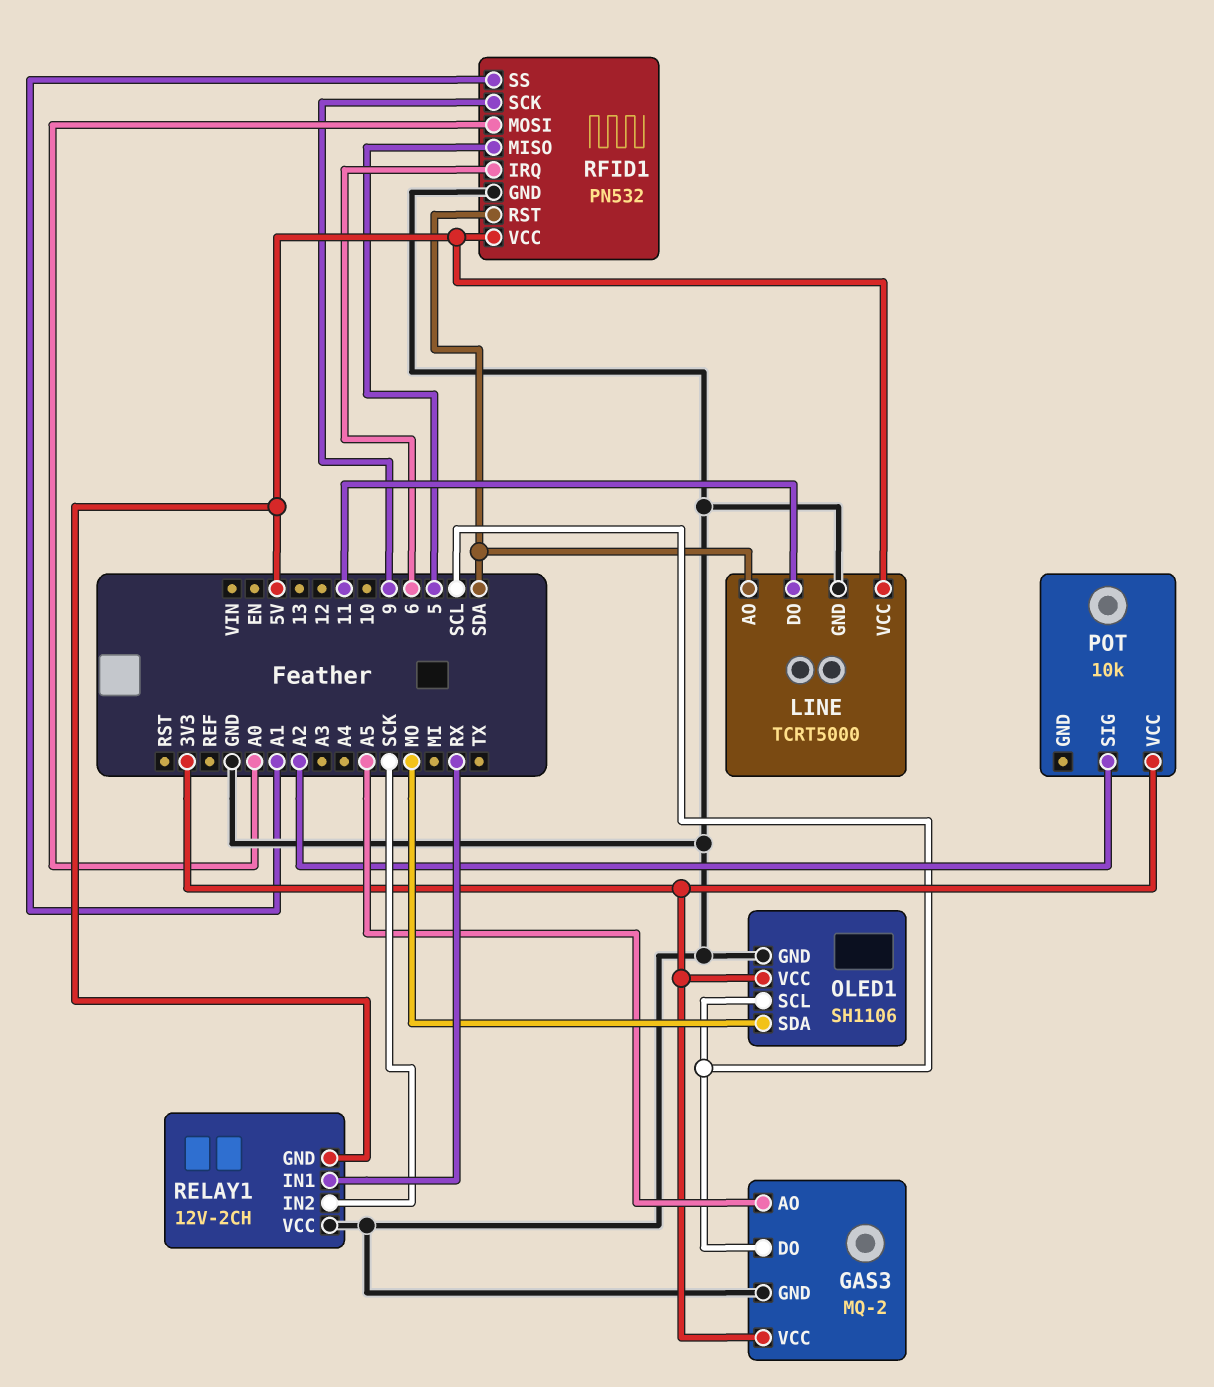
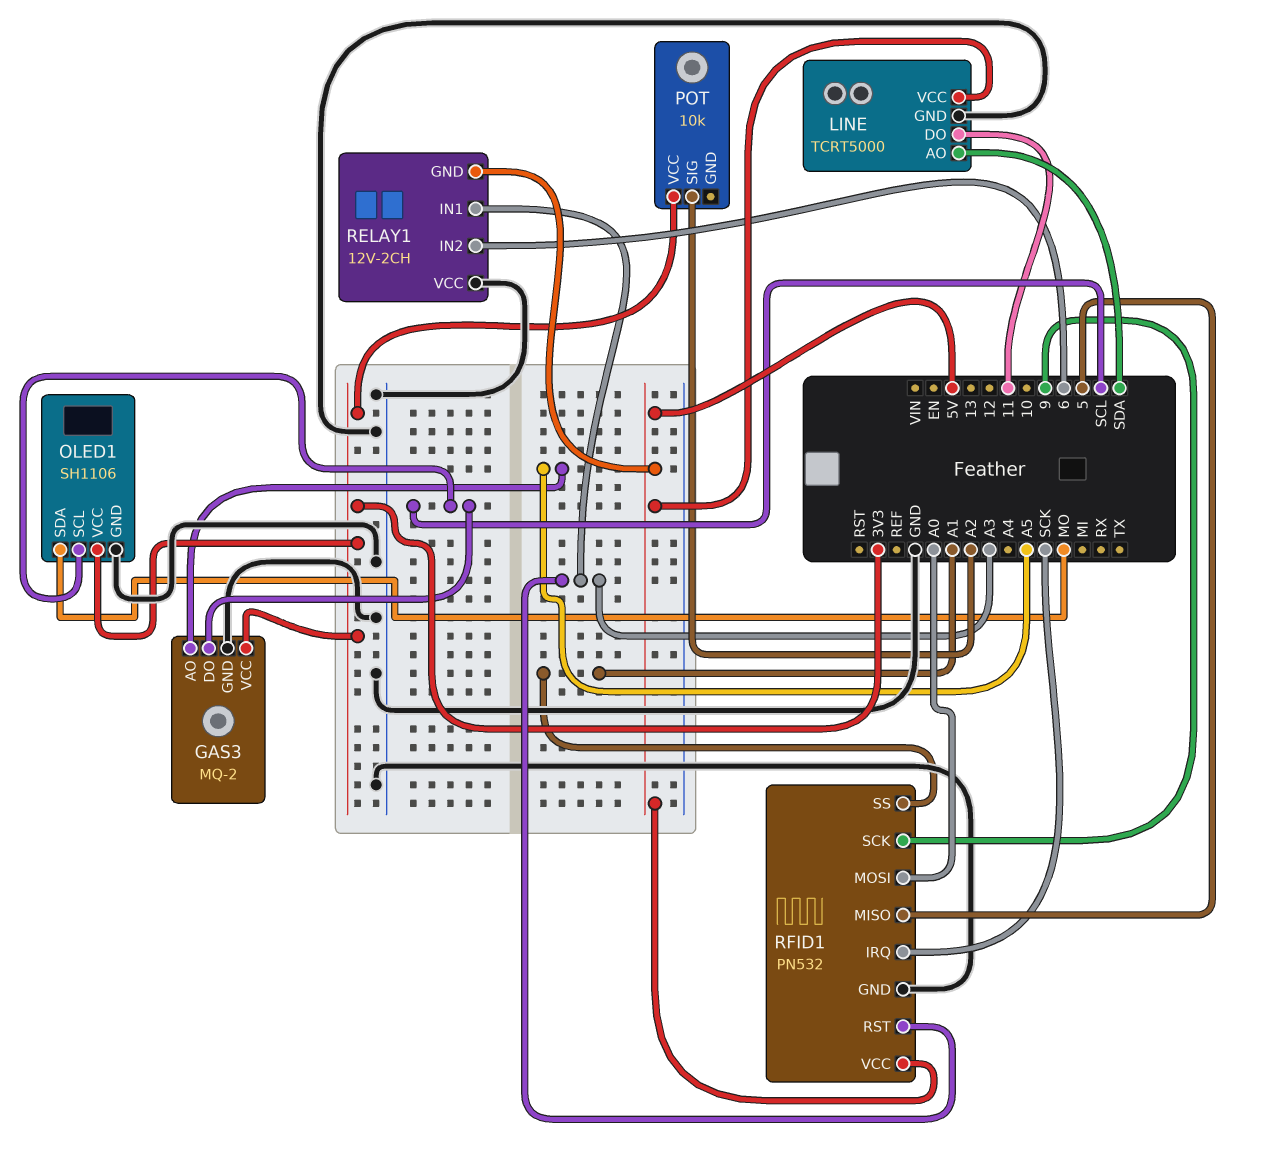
RELAY1 pin IN1: RX -> A3
RELAY1 pin IN2: SCK -> 6
RFID1 pin IRQ: 6 -> SCK
RFID1 pin RST: SDA -> A3

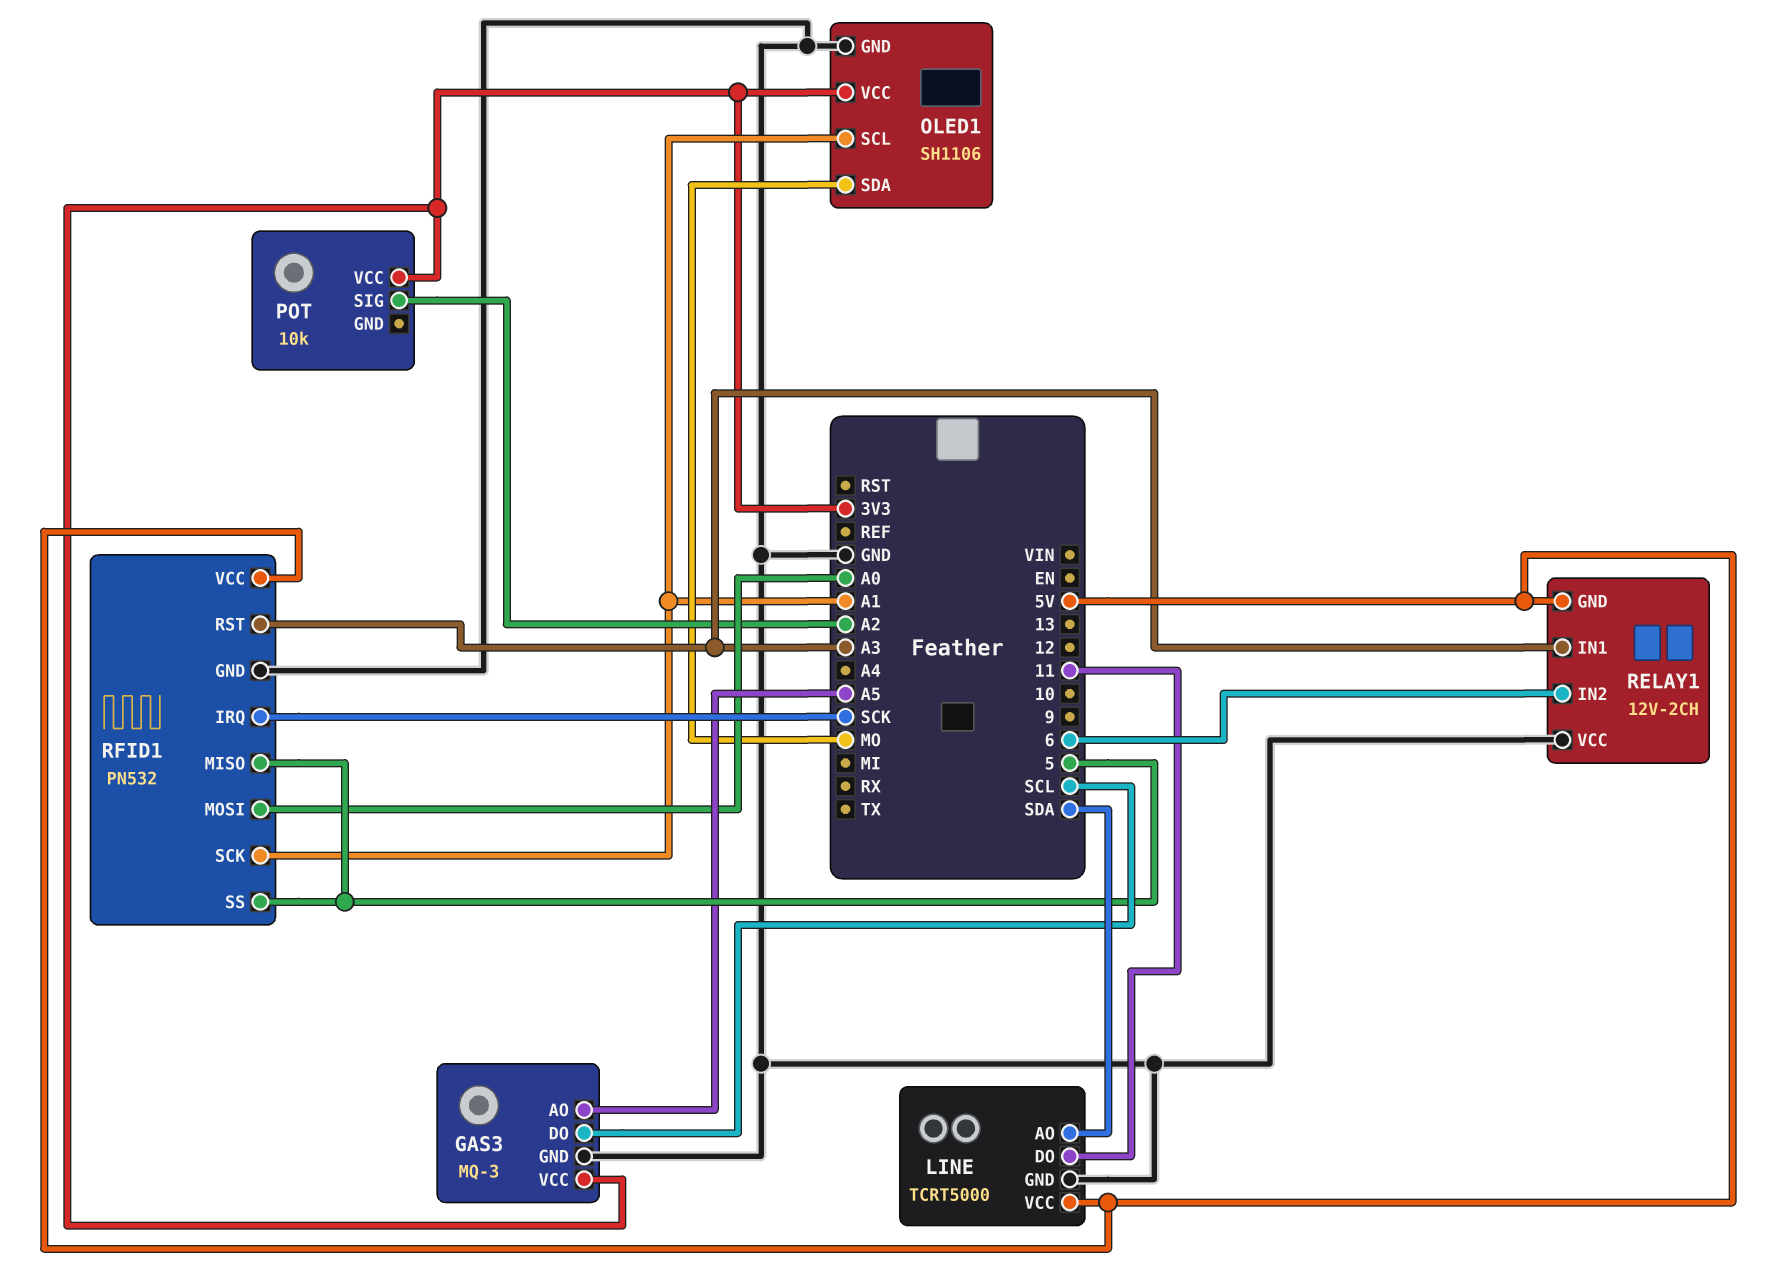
GAS3: MQ-2 -> MQ-3
OLED1 pin SCL: SCL -> A1
RFID1 pin SCK: 9 -> A1
RFID1 pin SS: A1 -> 5

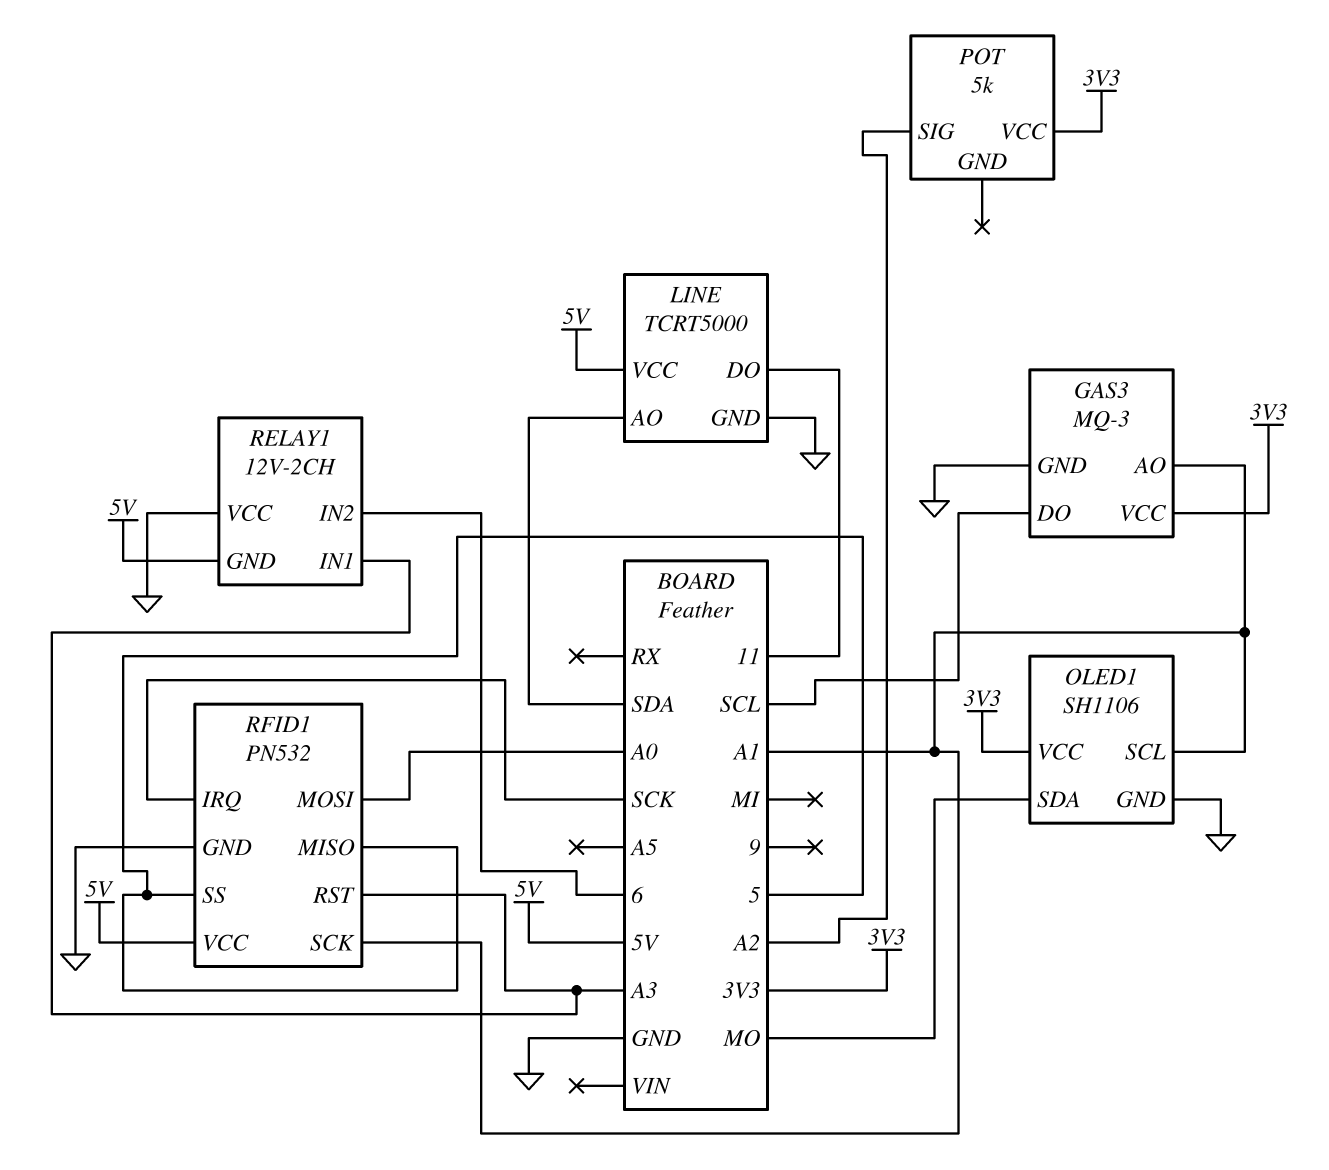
GAS3 pin AO: A5 -> A1
POT: 10k -> 5k

